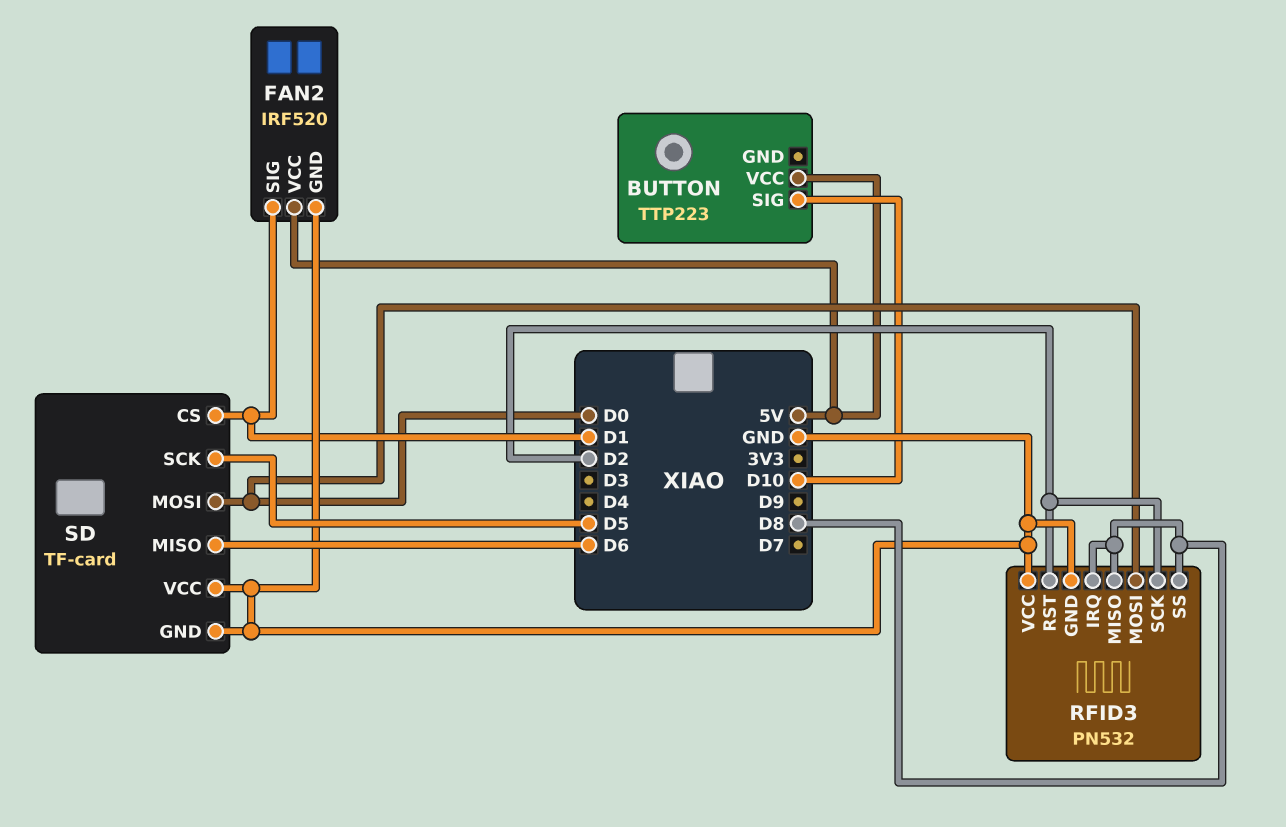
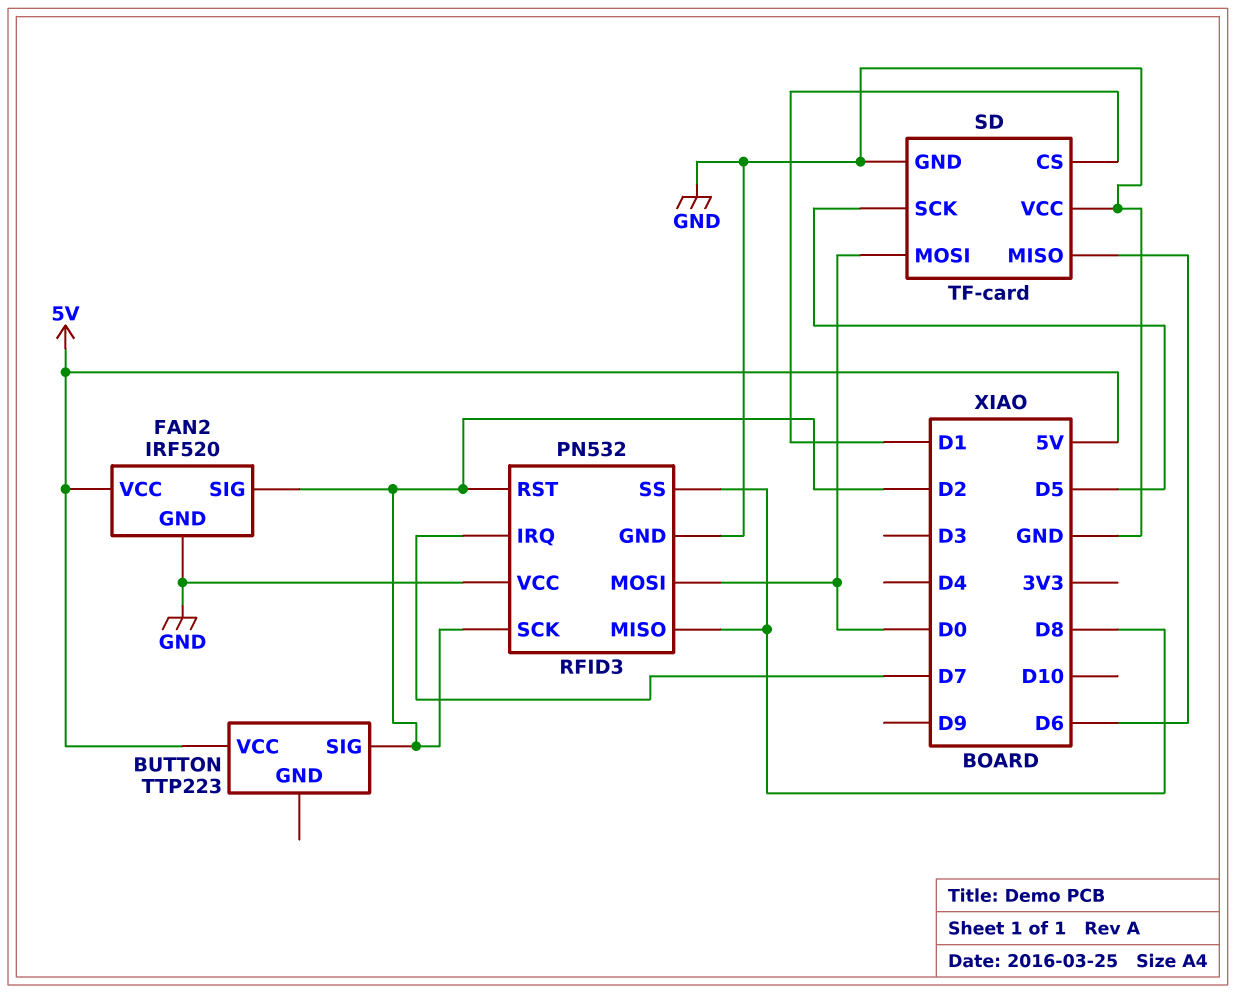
BUTTON pin SIG: D10 -> D2
FAN2 pin SIG: D1 -> D2
RFID3 pin IRQ: D8 -> D7

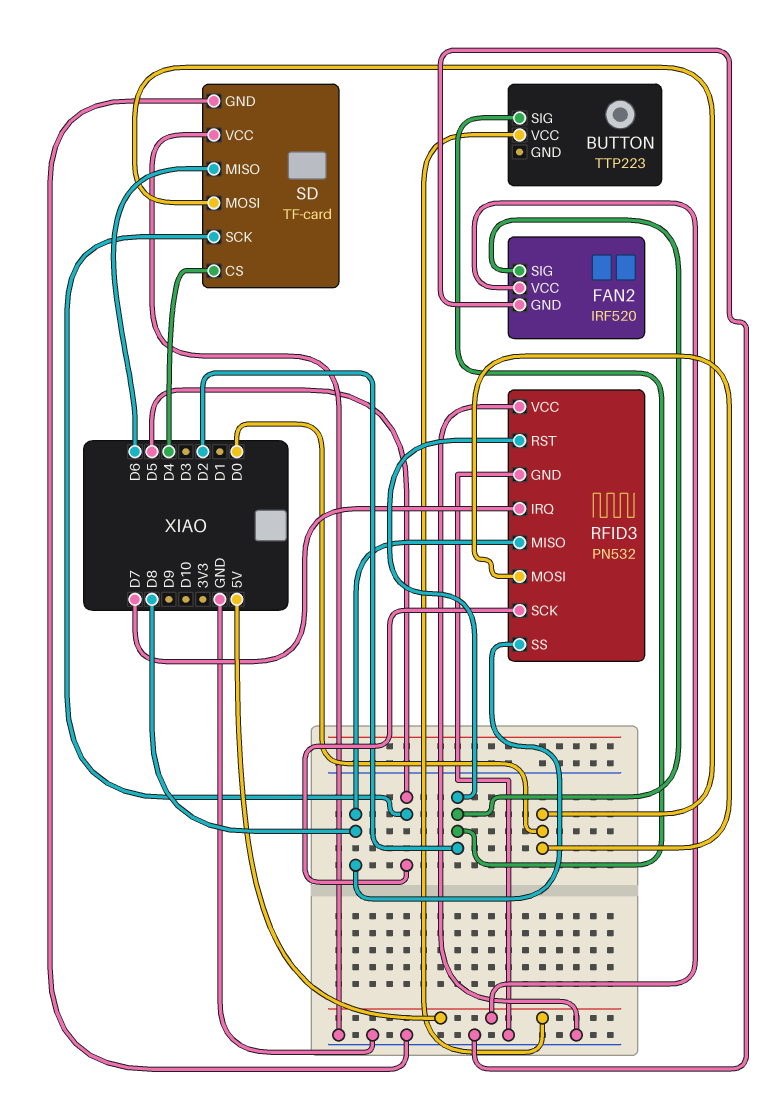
RFID3 pin SCK: D2 -> D5
SD pin CS: D1 -> D4

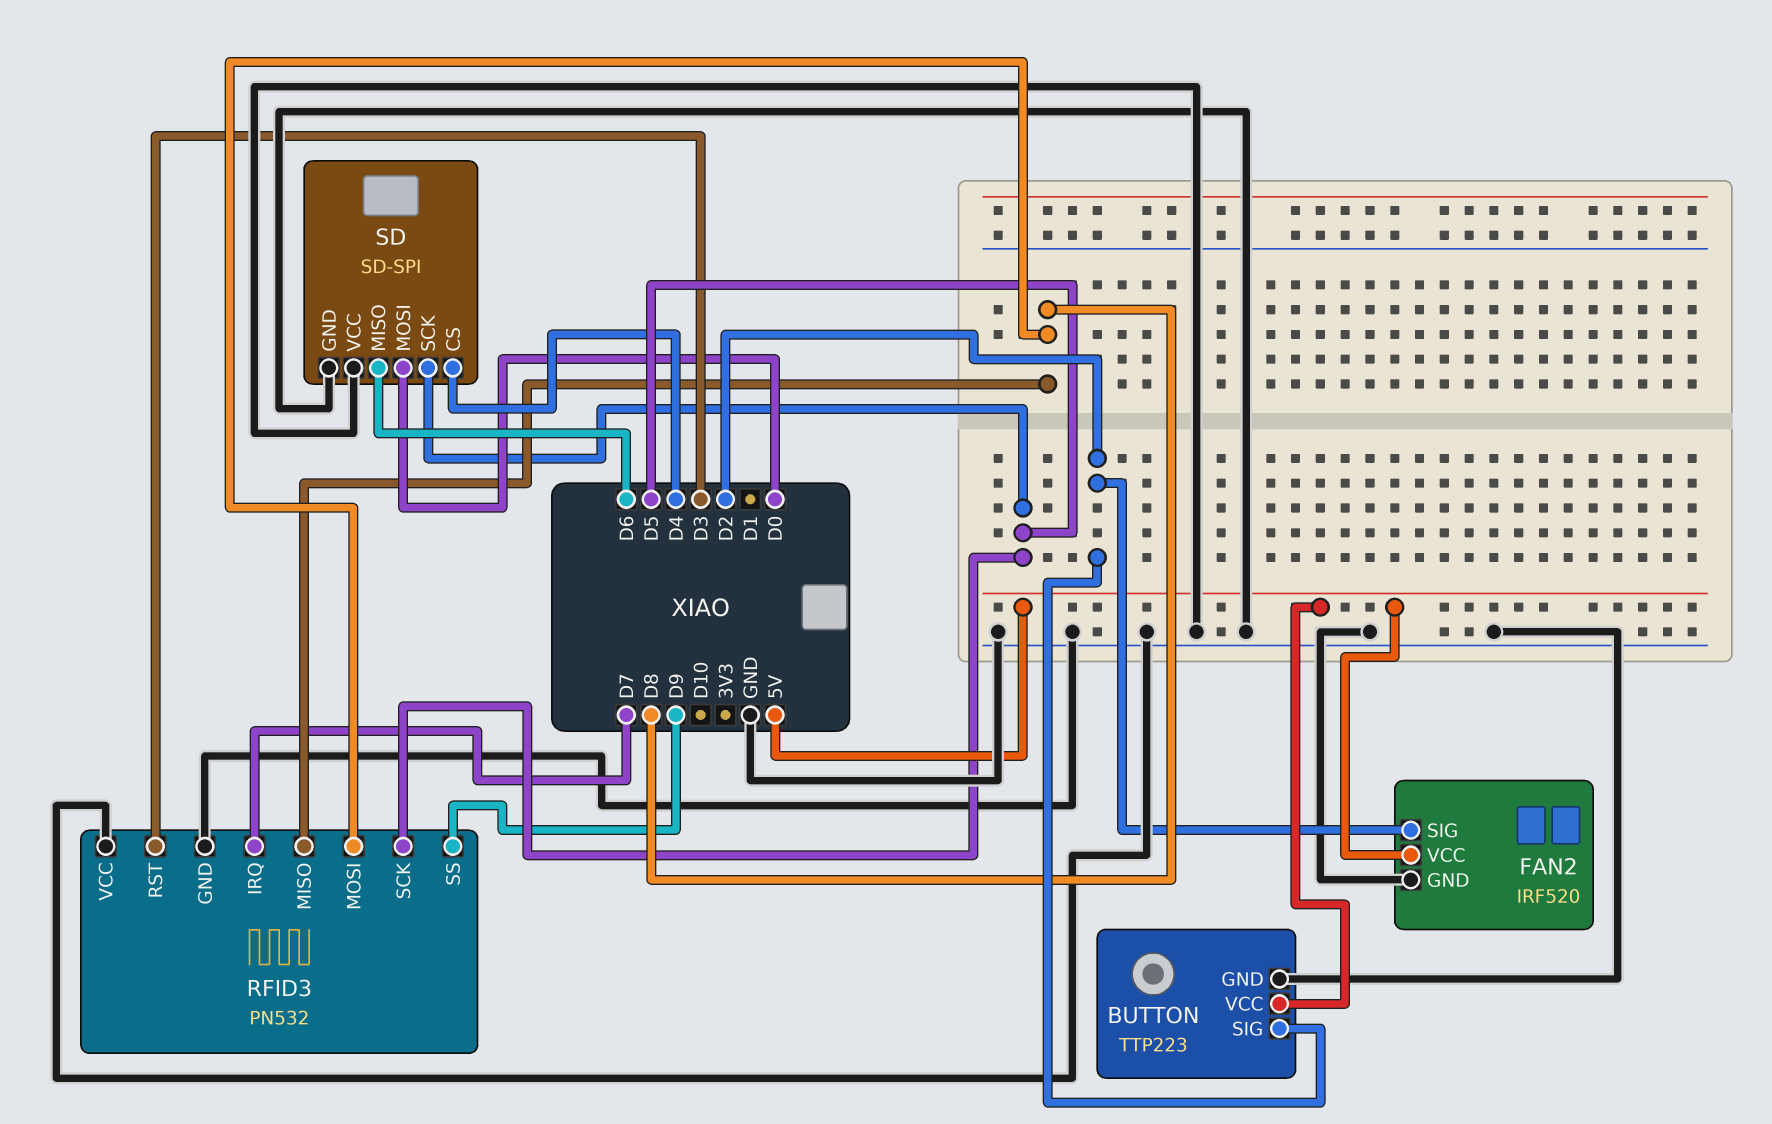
BUTTON pin GND: none -> GND
RFID3 pin MOSI: D0 -> D8
RFID3 pin RST: D2 -> D3
RFID3 pin SS: D8 -> D9
SD: TF-card -> SD-SPI

